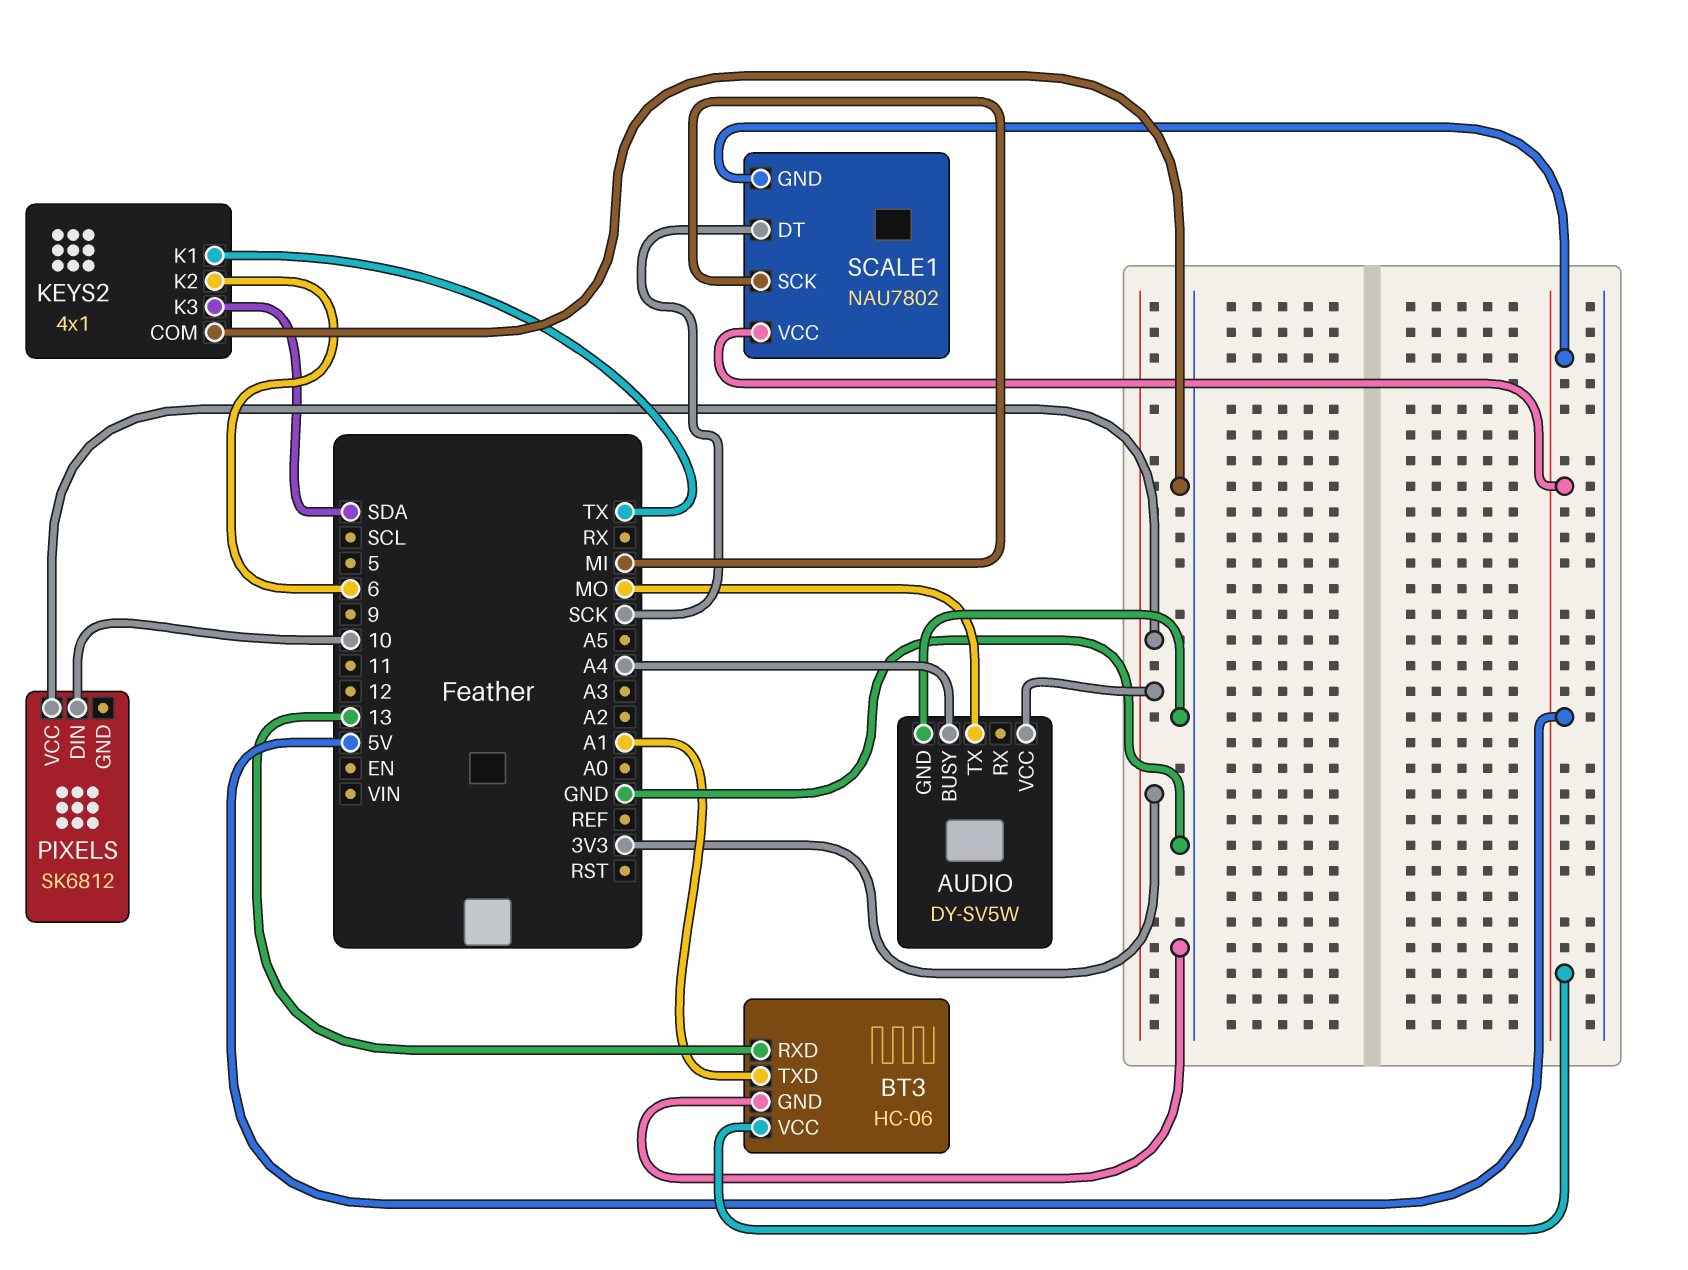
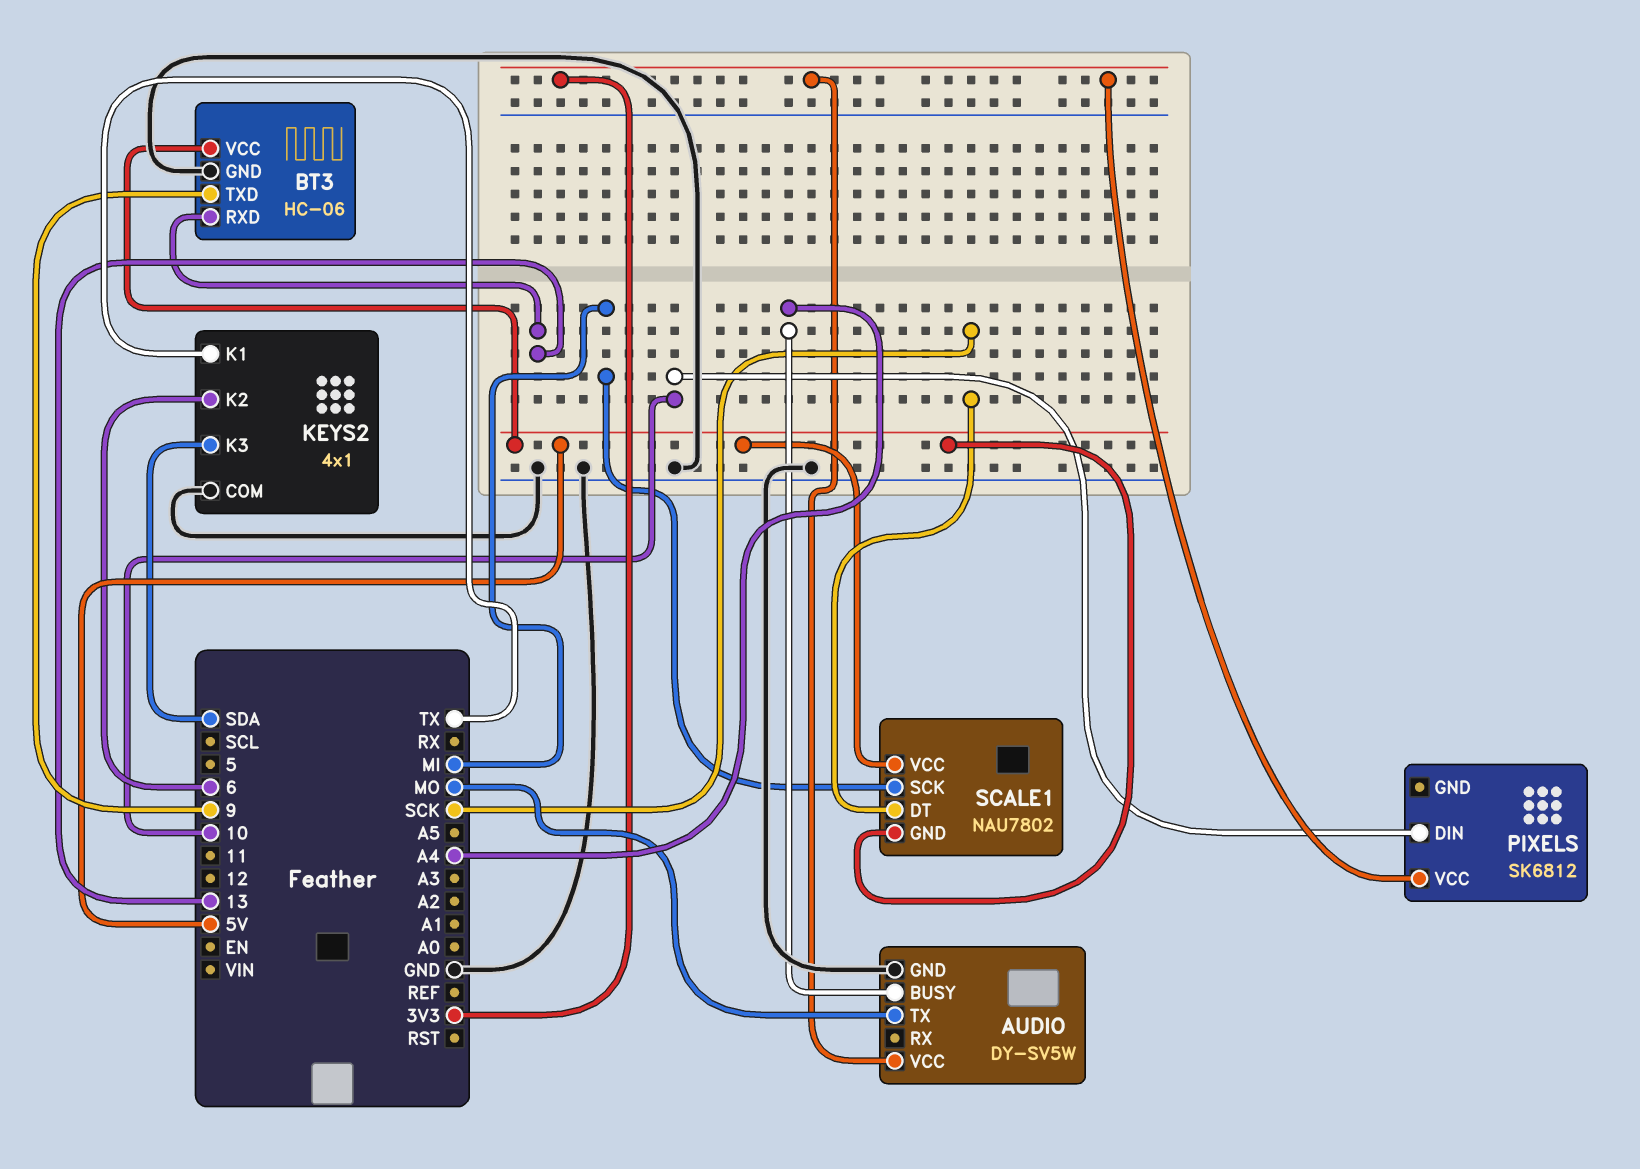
BT3 pin TXD: A1 -> 9

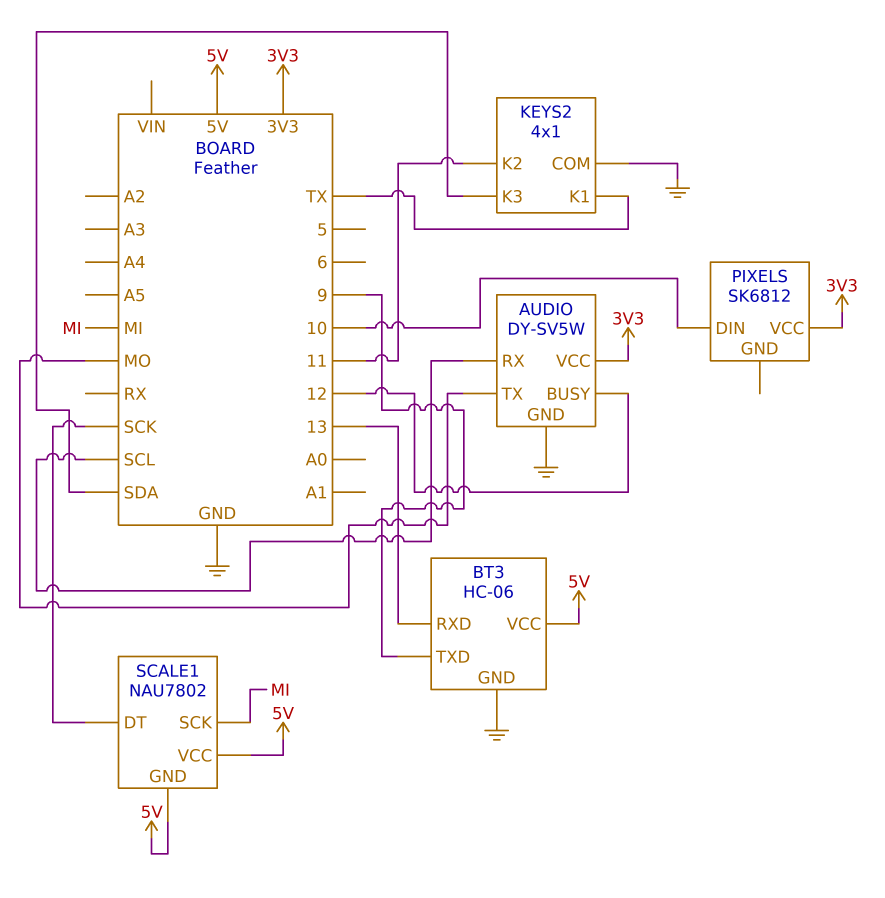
AUDIO pin BUSY: A4 -> 12
AUDIO pin RX: none -> SCL
KEYS2 pin K2: 6 -> 11

